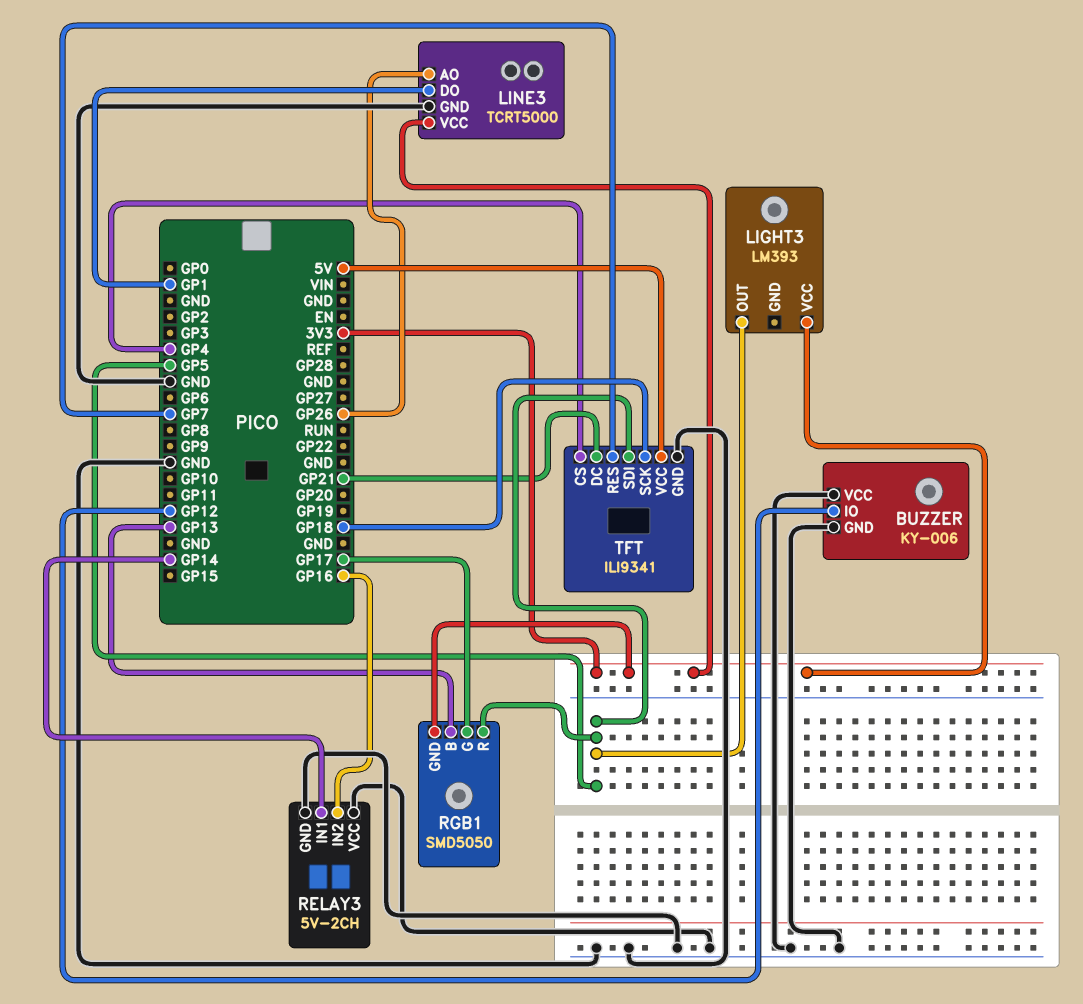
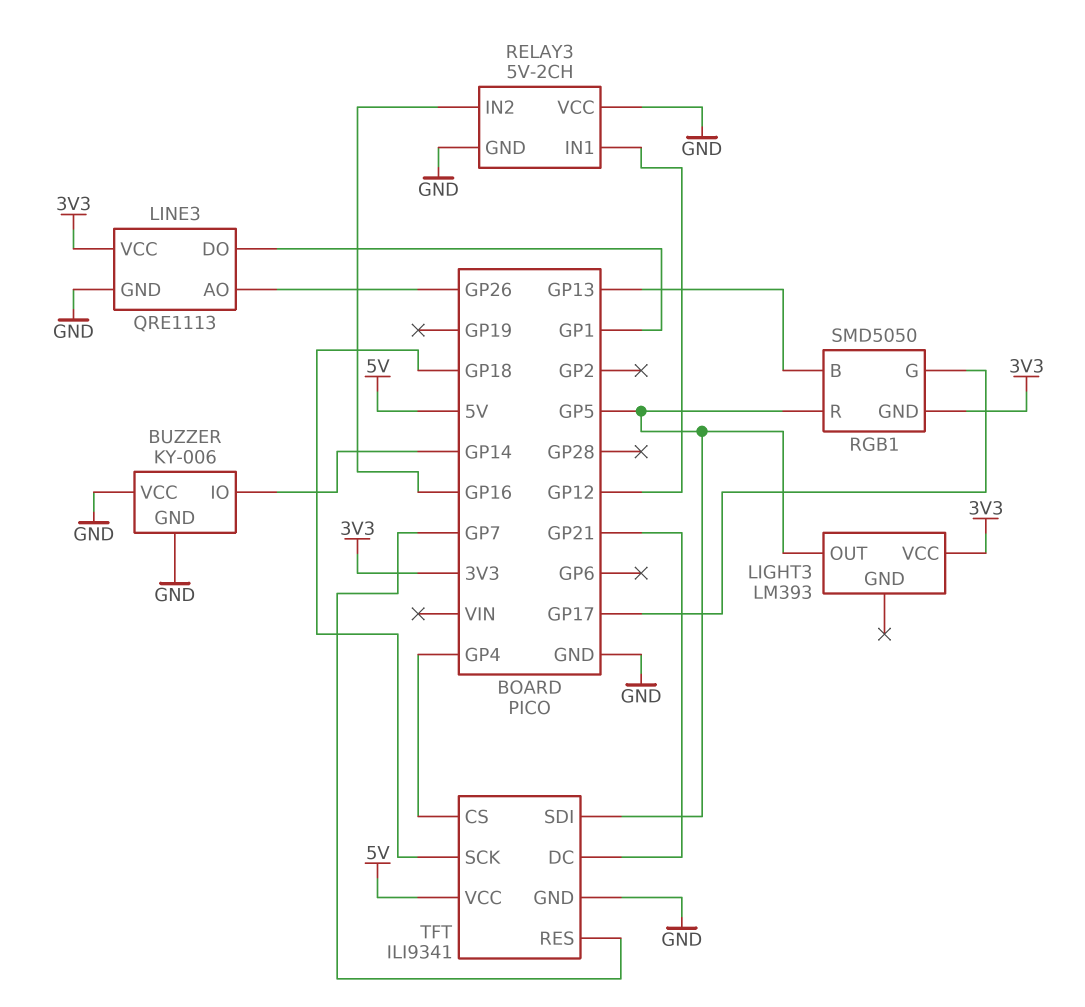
BUZZER pin IO: GP12 -> GP14
LINE3: TCRT5000 -> QRE1113
RELAY3 pin IN1: GP14 -> GP12

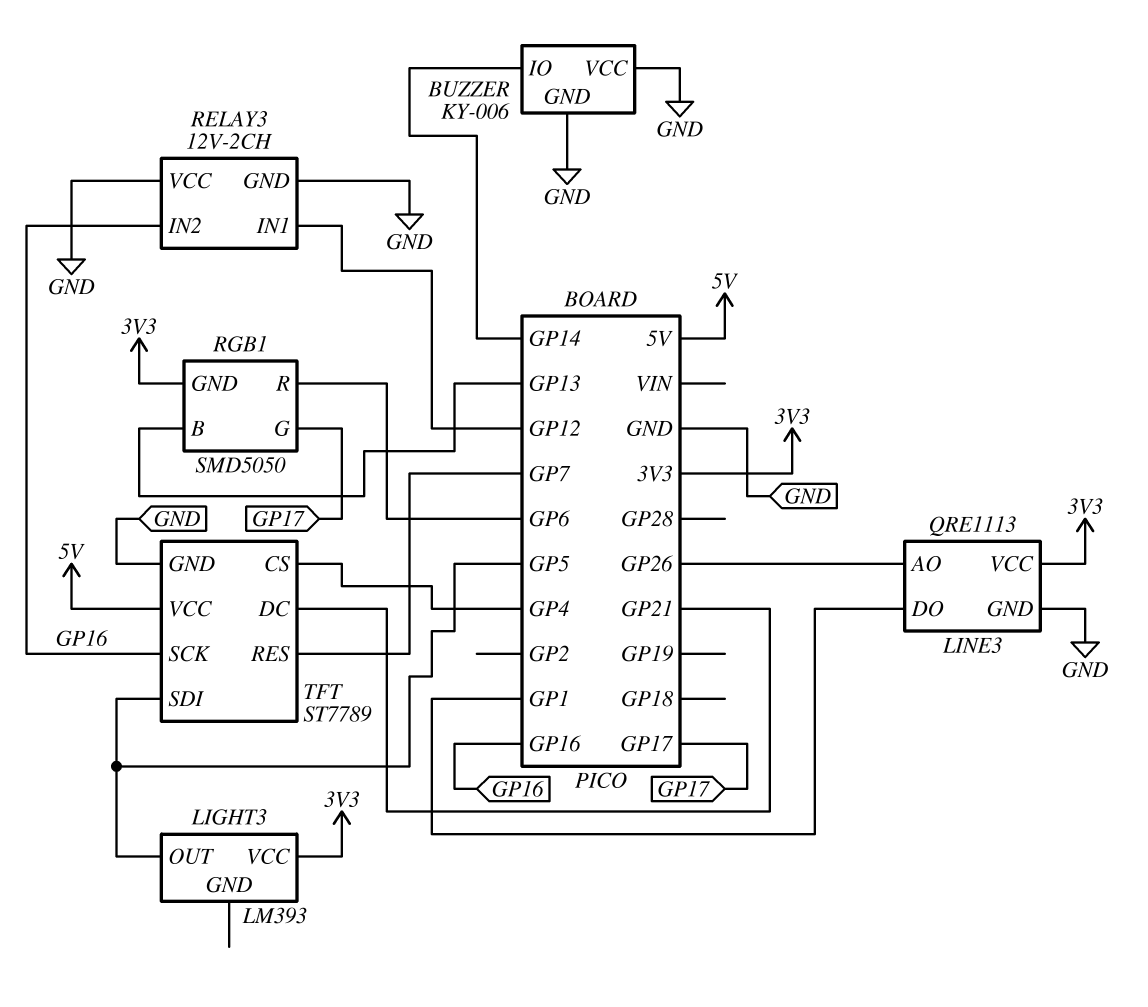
RELAY3: 5V-2CH -> 12V-2CH
RGB1 pin R: GP5 -> GP6
TFT: ILI9341 -> ST7789
TFT pin SCK: GP18 -> GP16

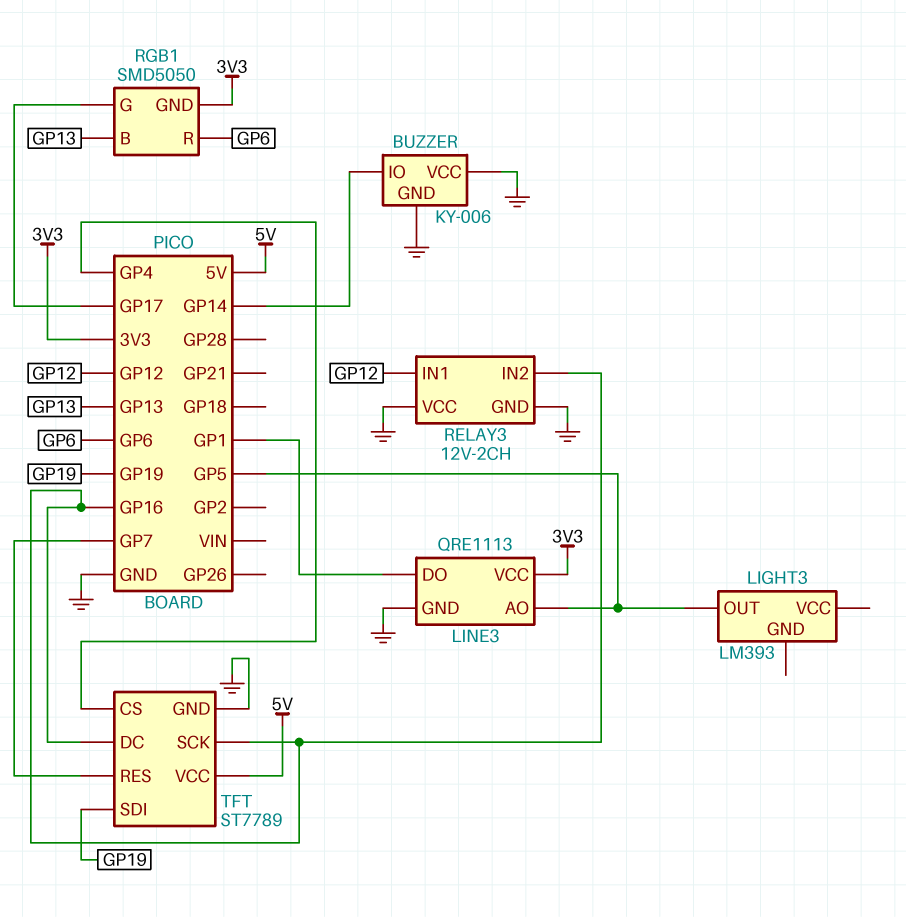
LIGHT3 pin VCC: 3V3 -> none
LINE3 pin AO: GP26 -> GP5
TFT pin DC: GP21 -> GP16
TFT pin SDI: GP5 -> GP19

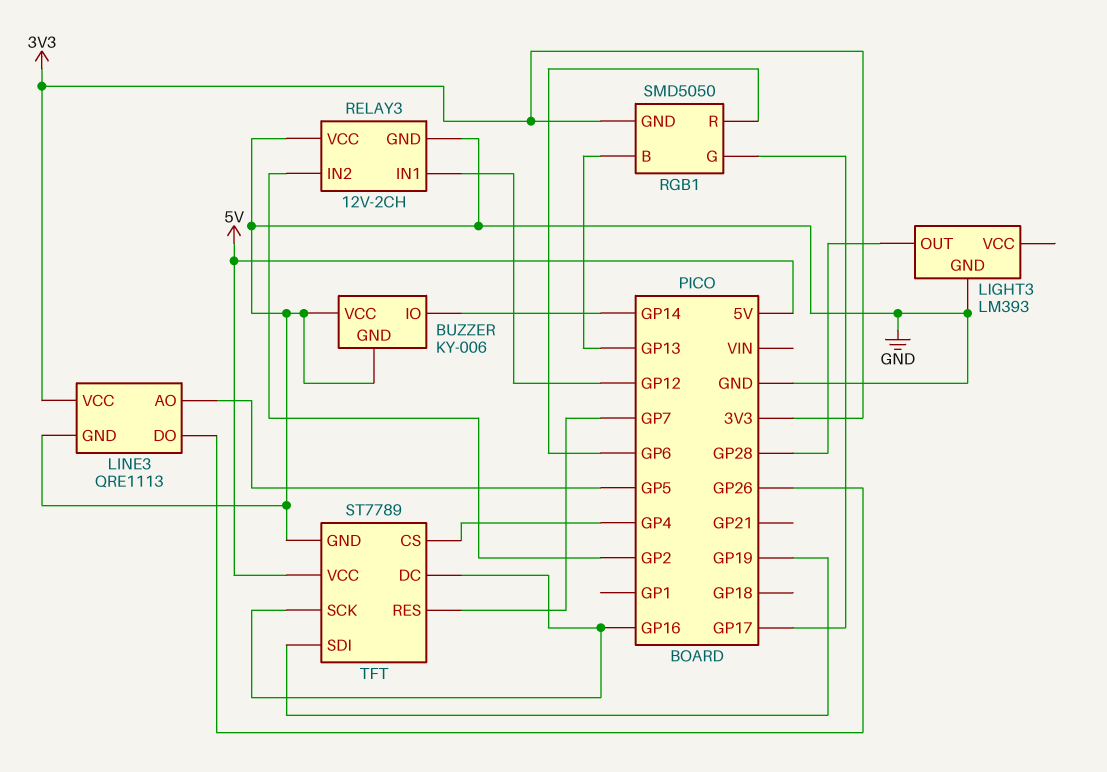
LIGHT3 pin GND: none -> GND
LIGHT3 pin OUT: GP5 -> GP28
LINE3 pin DO: GP1 -> GP26
RELAY3 pin IN2: GP16 -> GP2

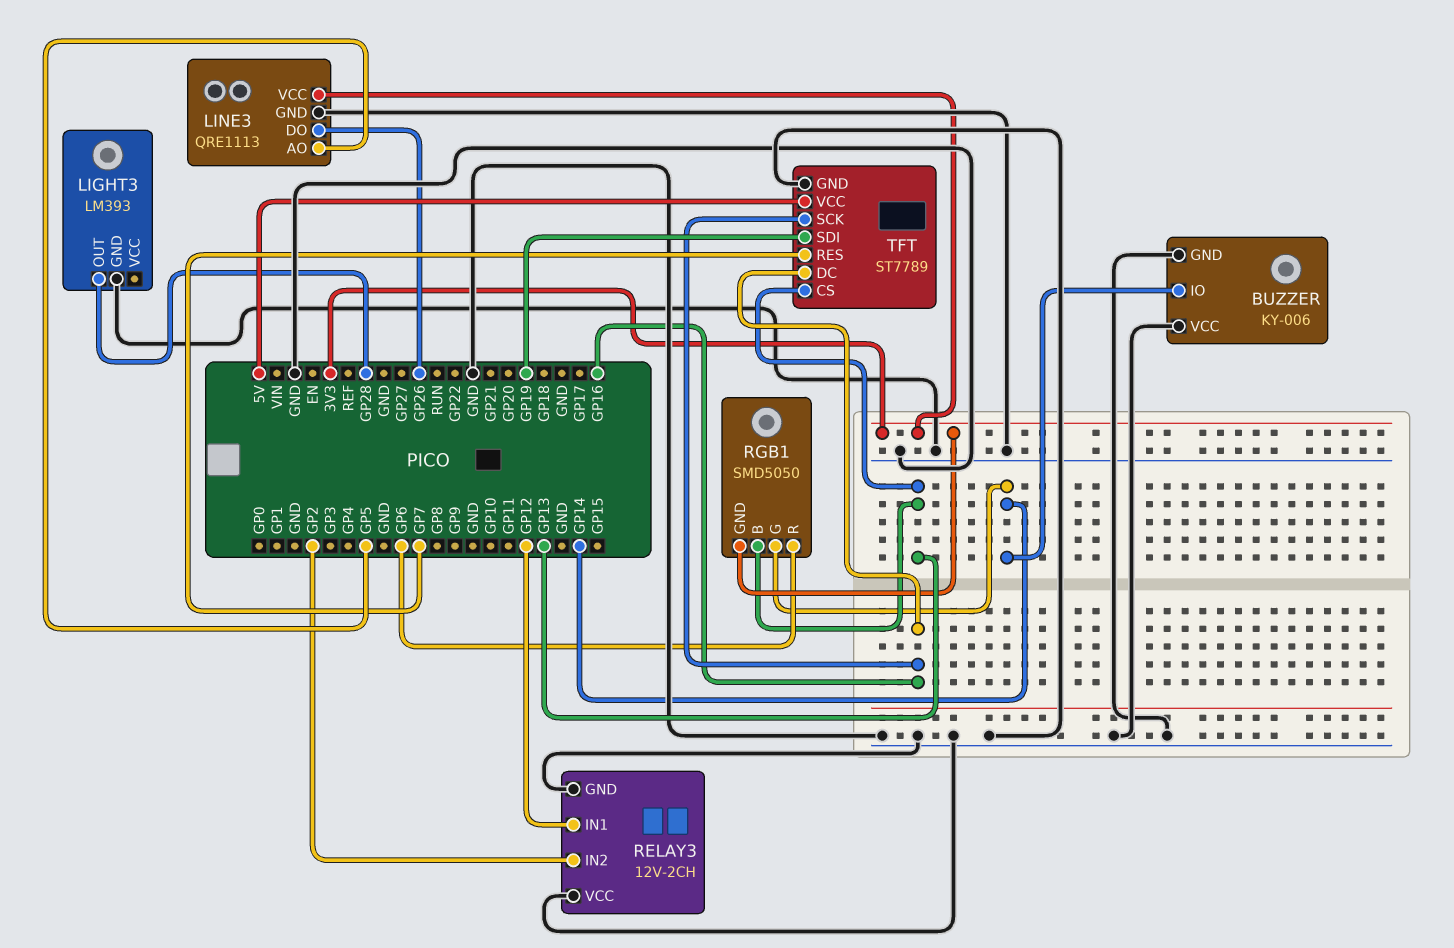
RGB1 pin G: GP17 -> GP14
TFT pin CS: GP4 -> GP13

